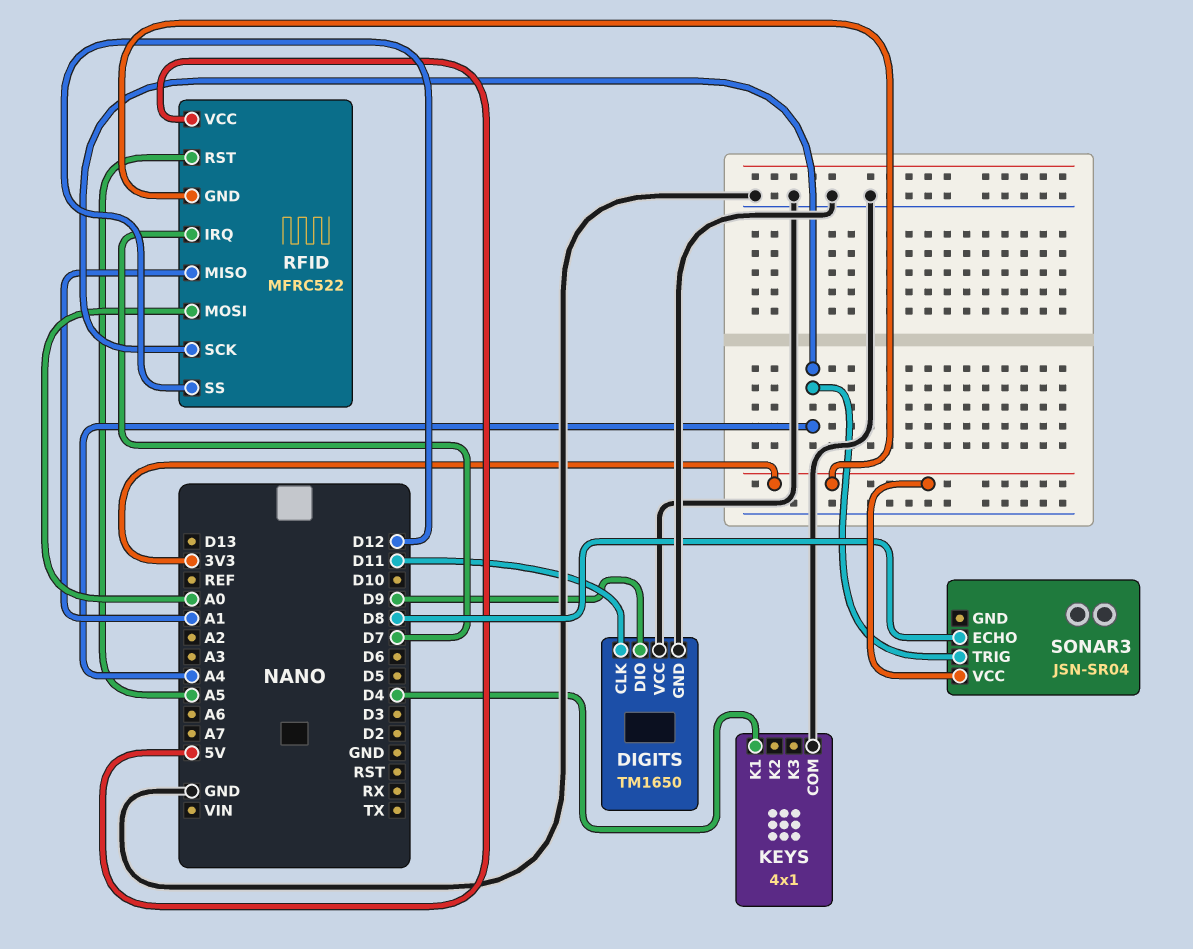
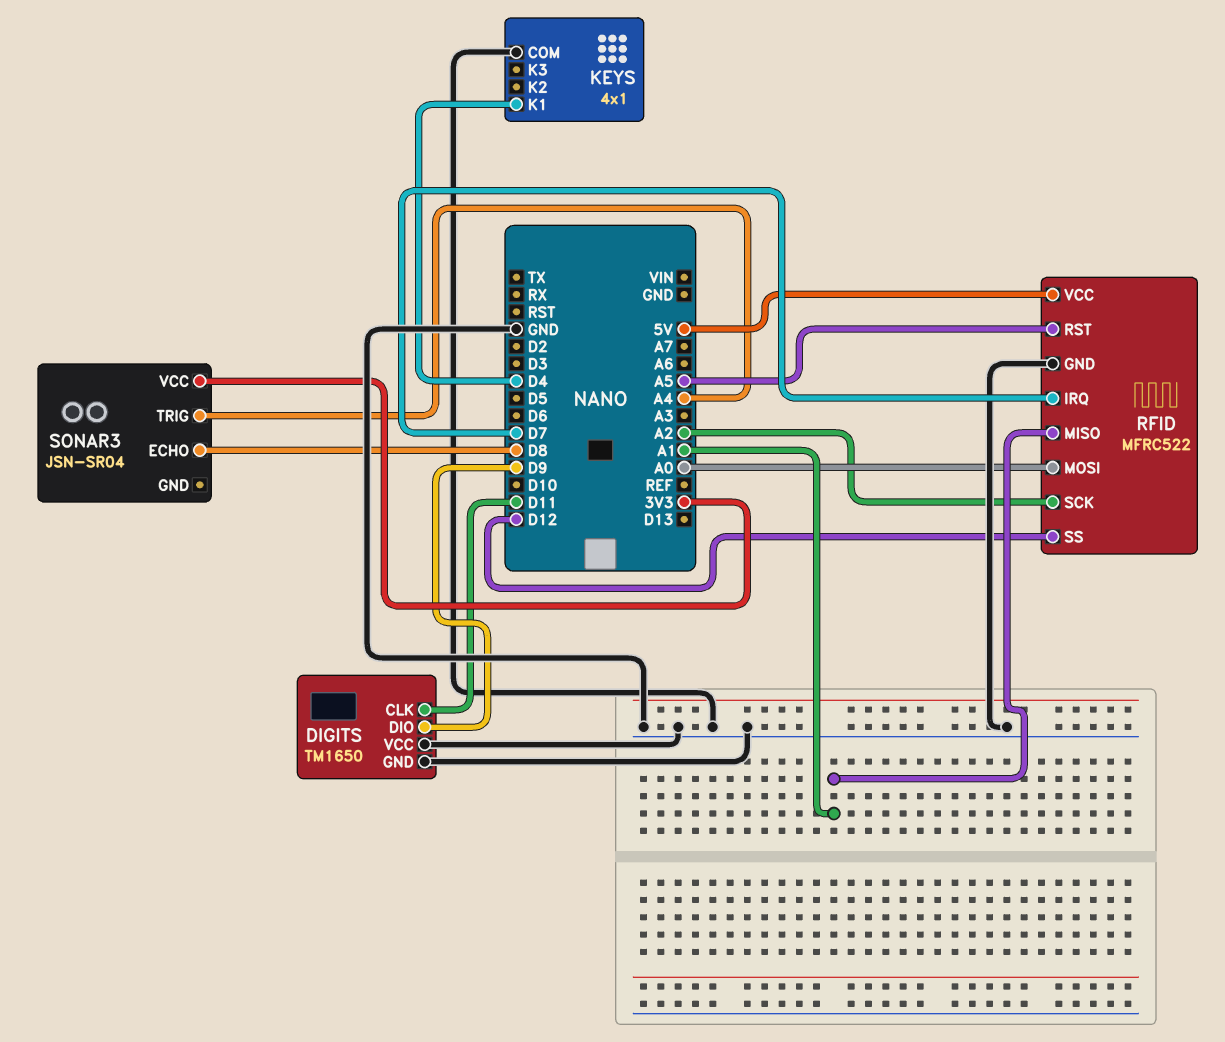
RFID pin GND: 3V3 -> GND
RFID pin SCK: A4 -> A2

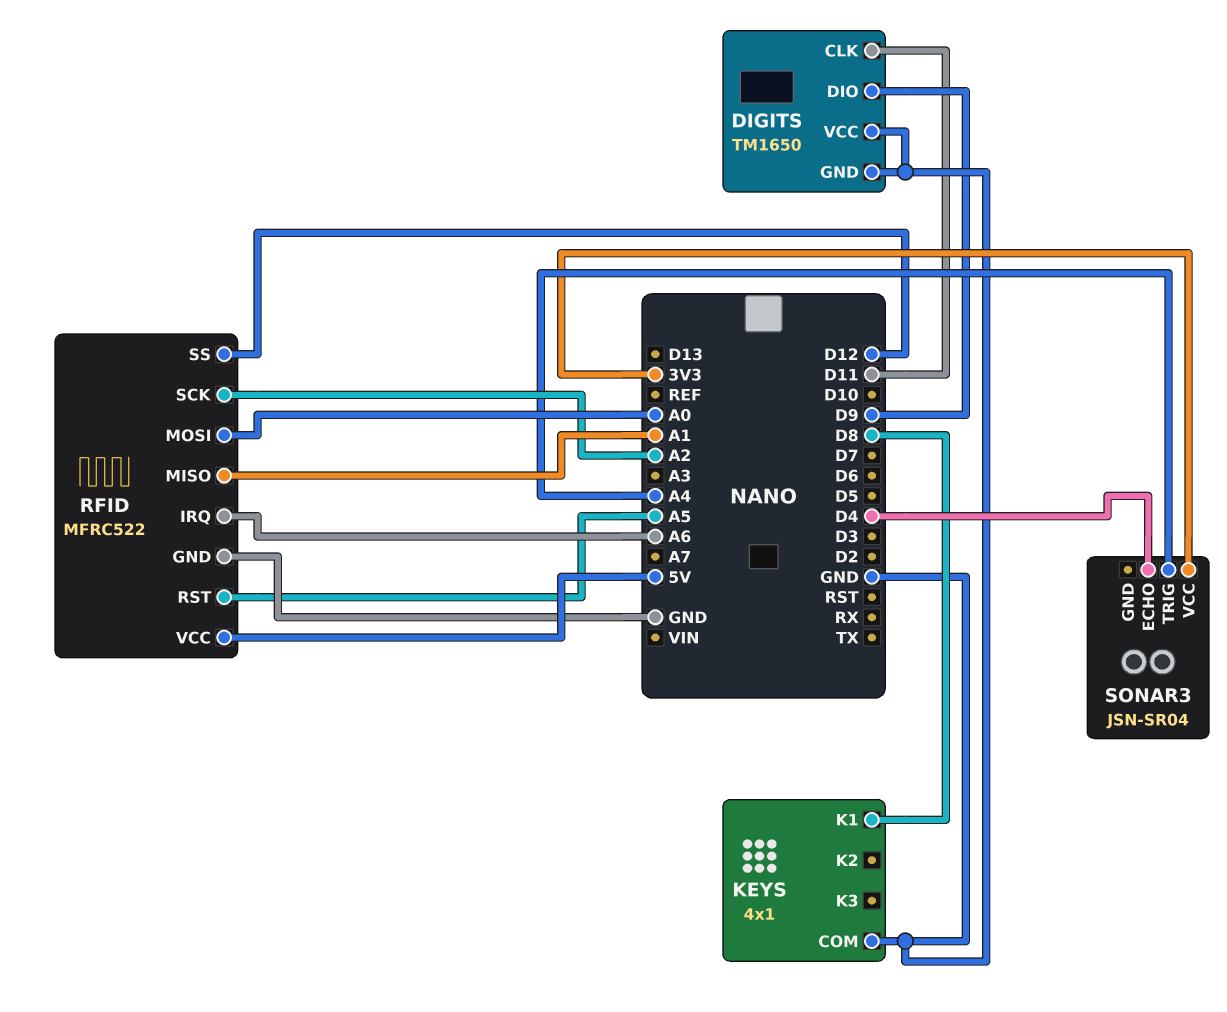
KEYS pin K1: D4 -> D8
RFID pin IRQ: D7 -> A6
SONAR3 pin ECHO: D8 -> D4

